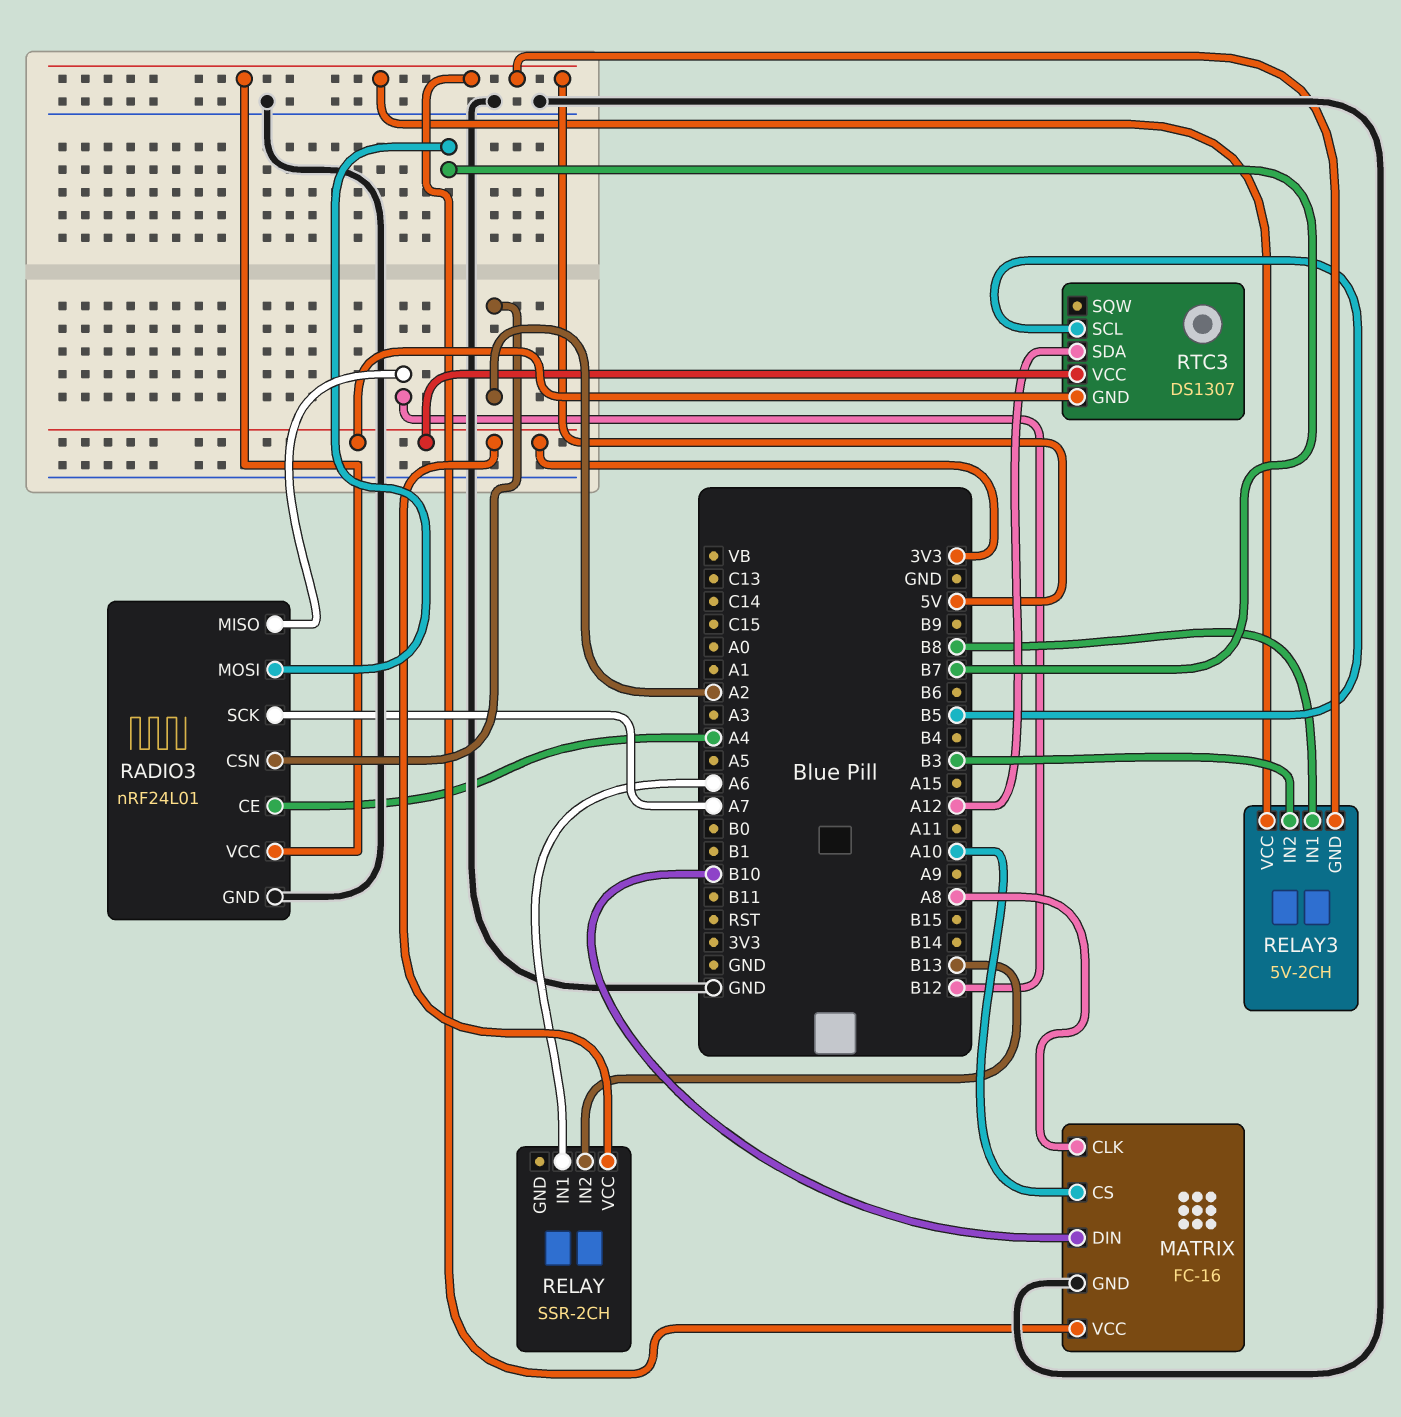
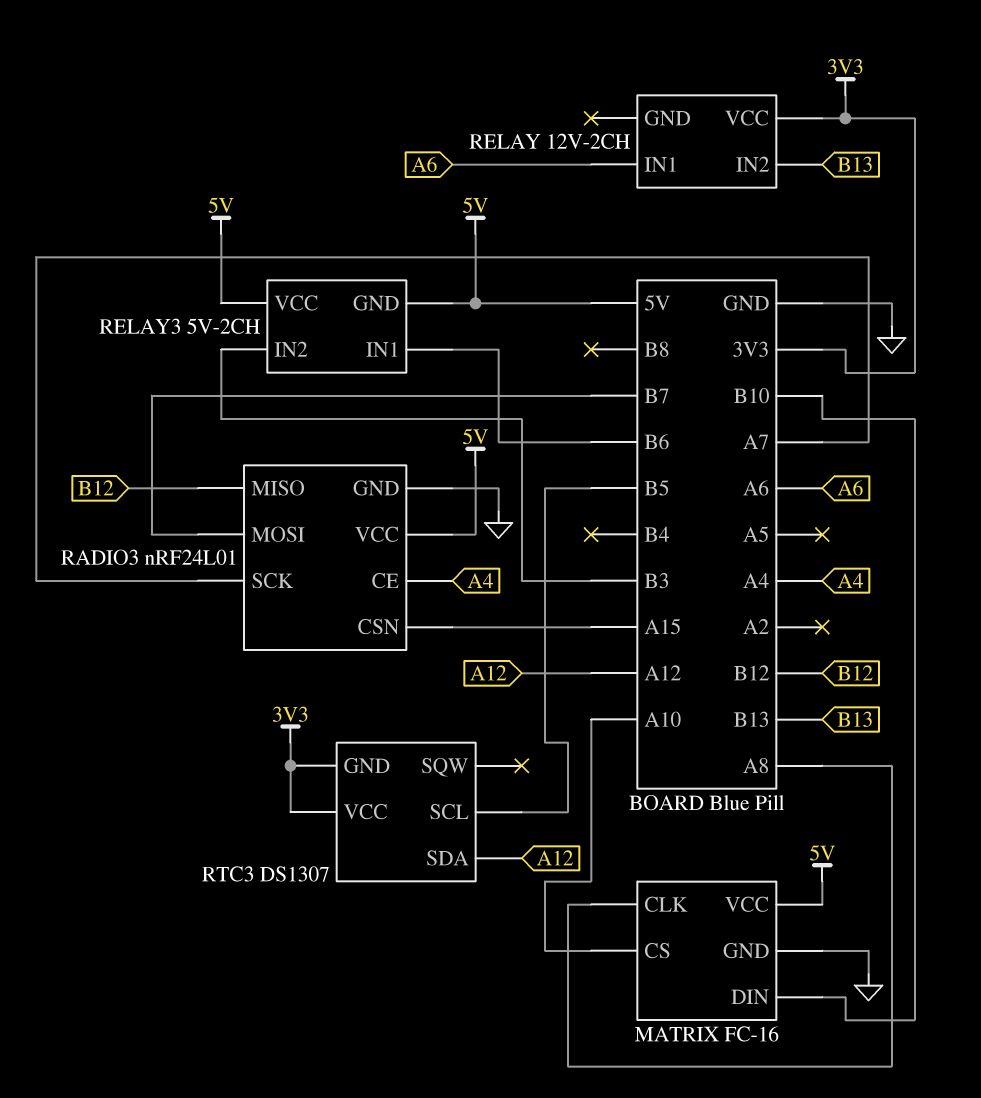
RADIO3 pin CSN: A2 -> A15
RELAY: SSR-2CH -> 12V-2CH
RELAY3 pin IN1: B8 -> B6

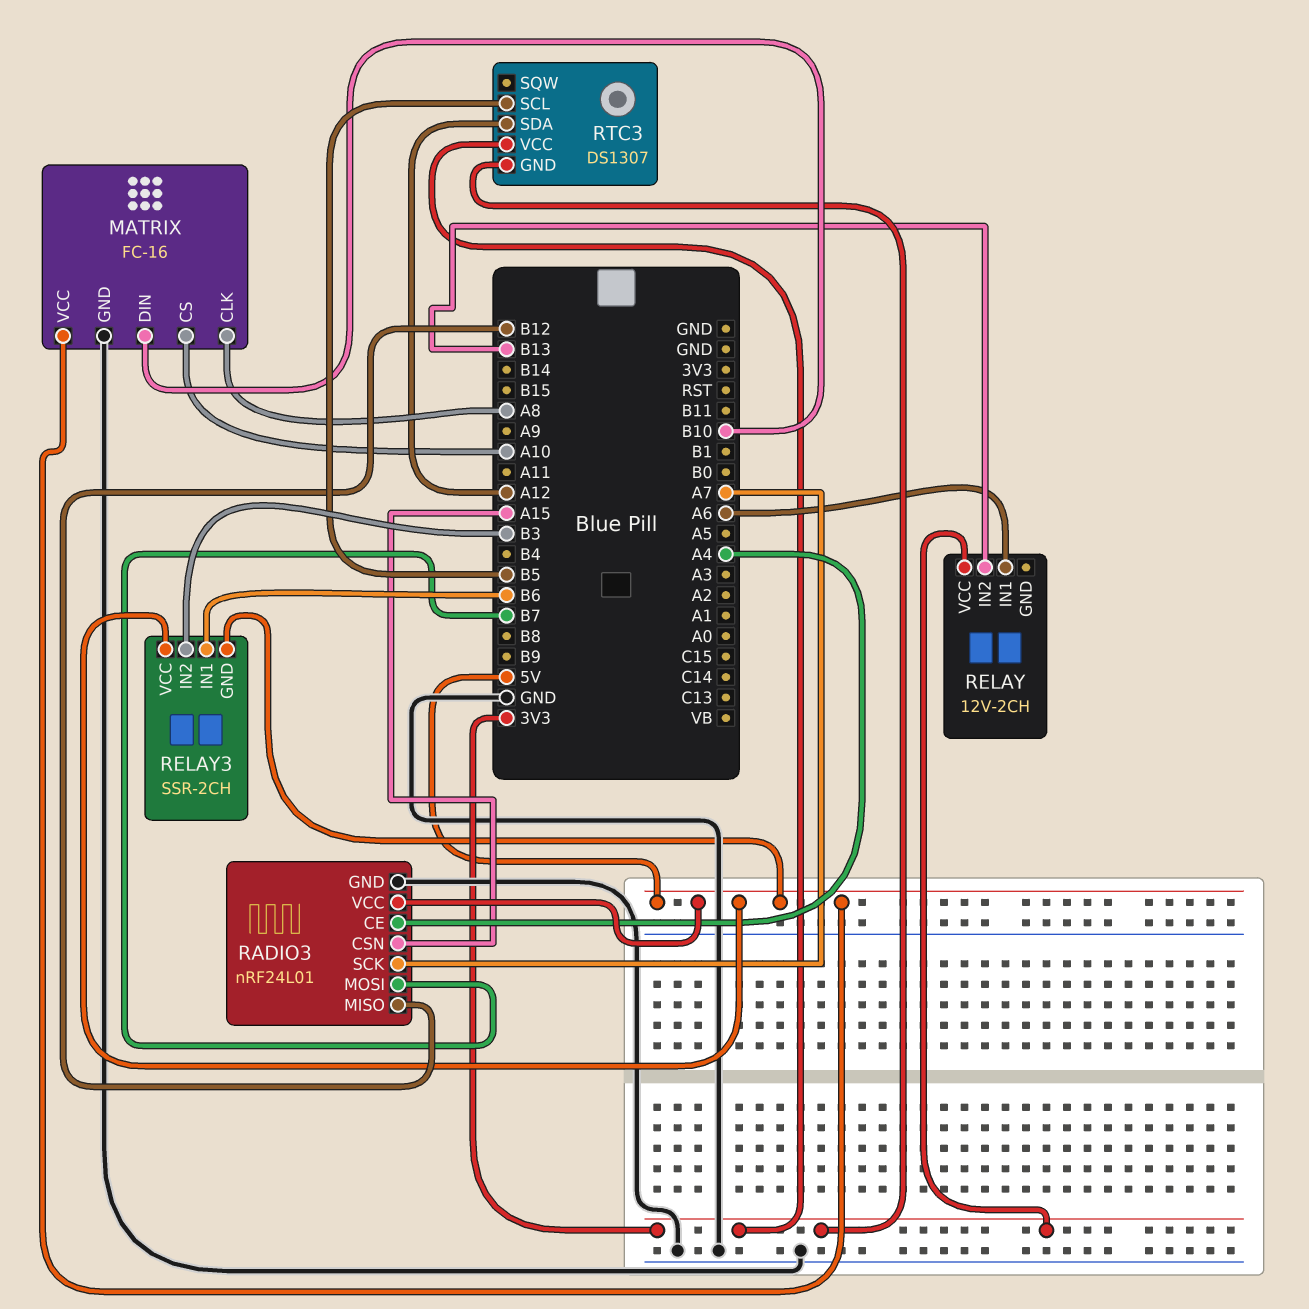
RELAY3: 5V-2CH -> SSR-2CH

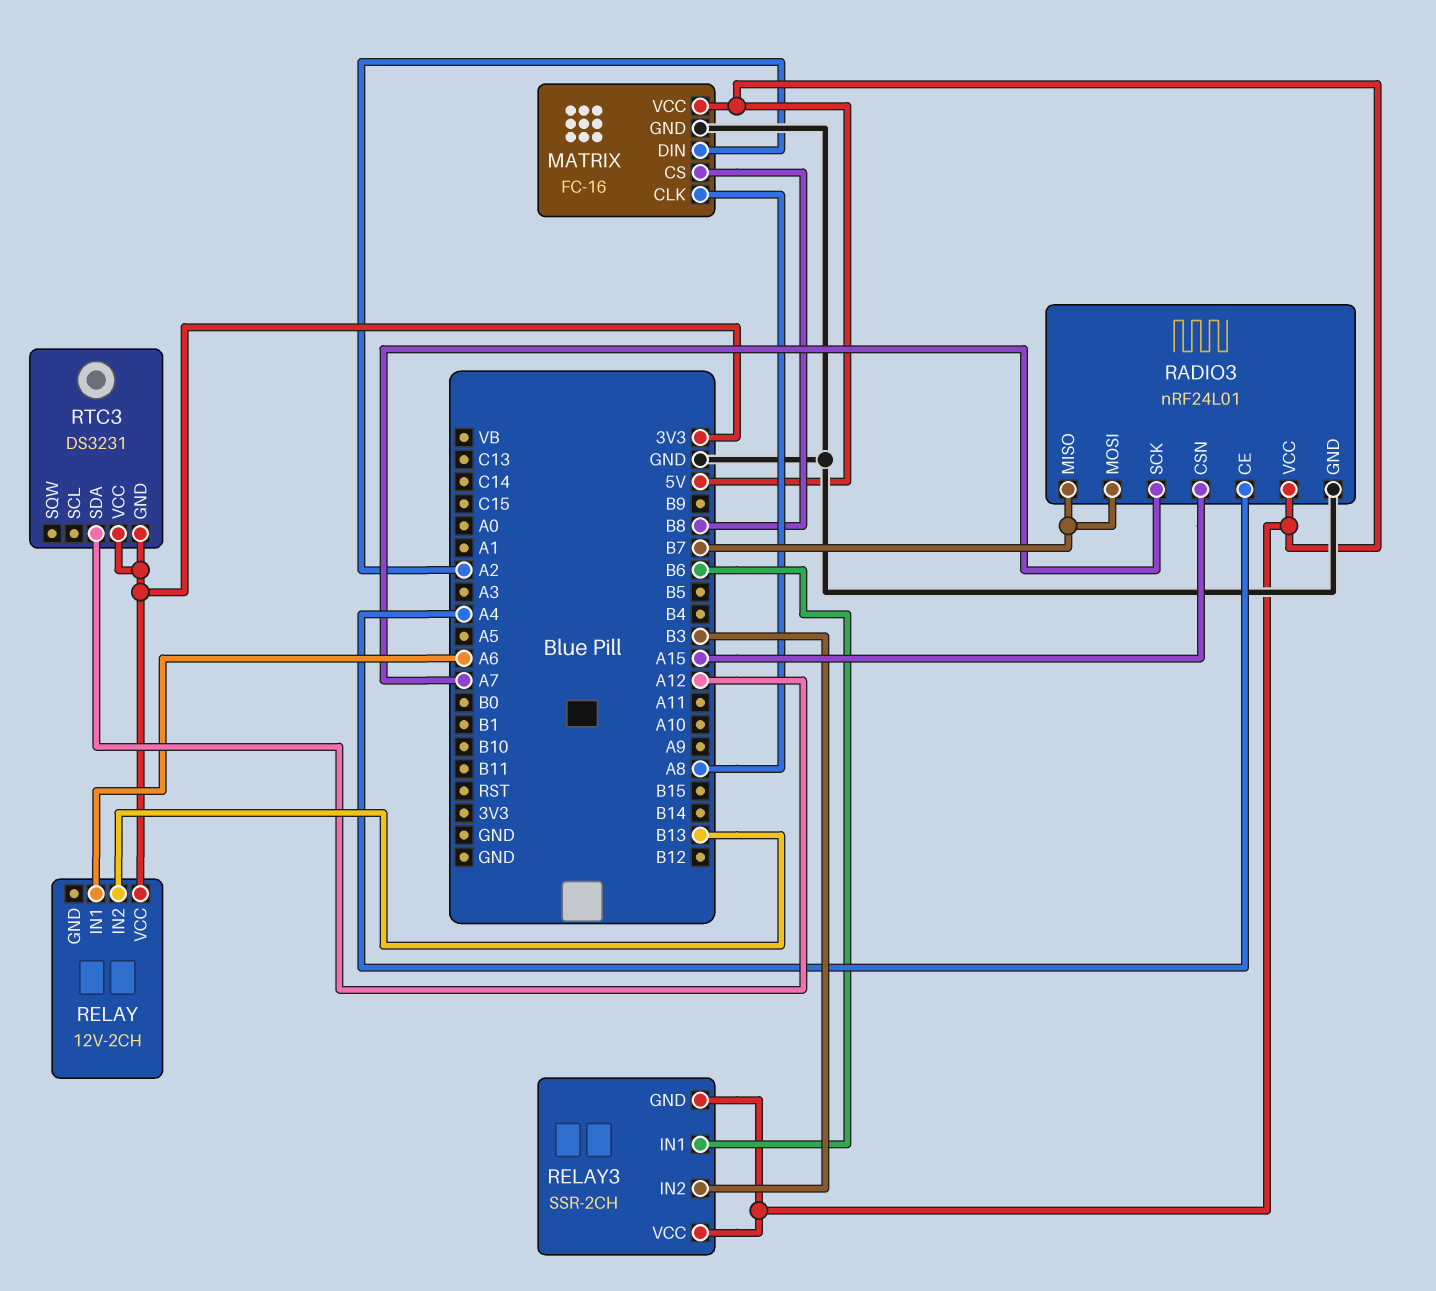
MATRIX pin CS: A10 -> B8
MATRIX pin DIN: B10 -> A2
RADIO3 pin MISO: B12 -> B7
RTC3: DS1307 -> DS3231
RTC3 pin SCL: B5 -> none

